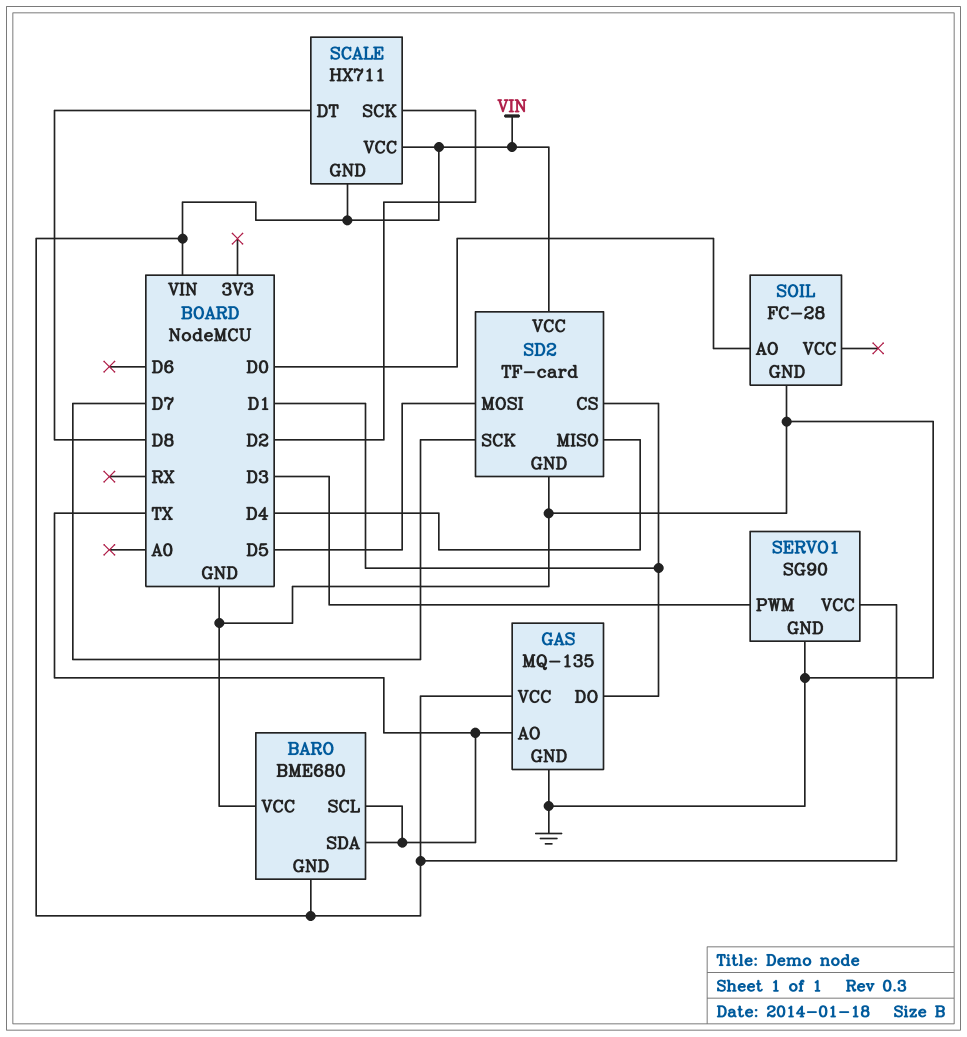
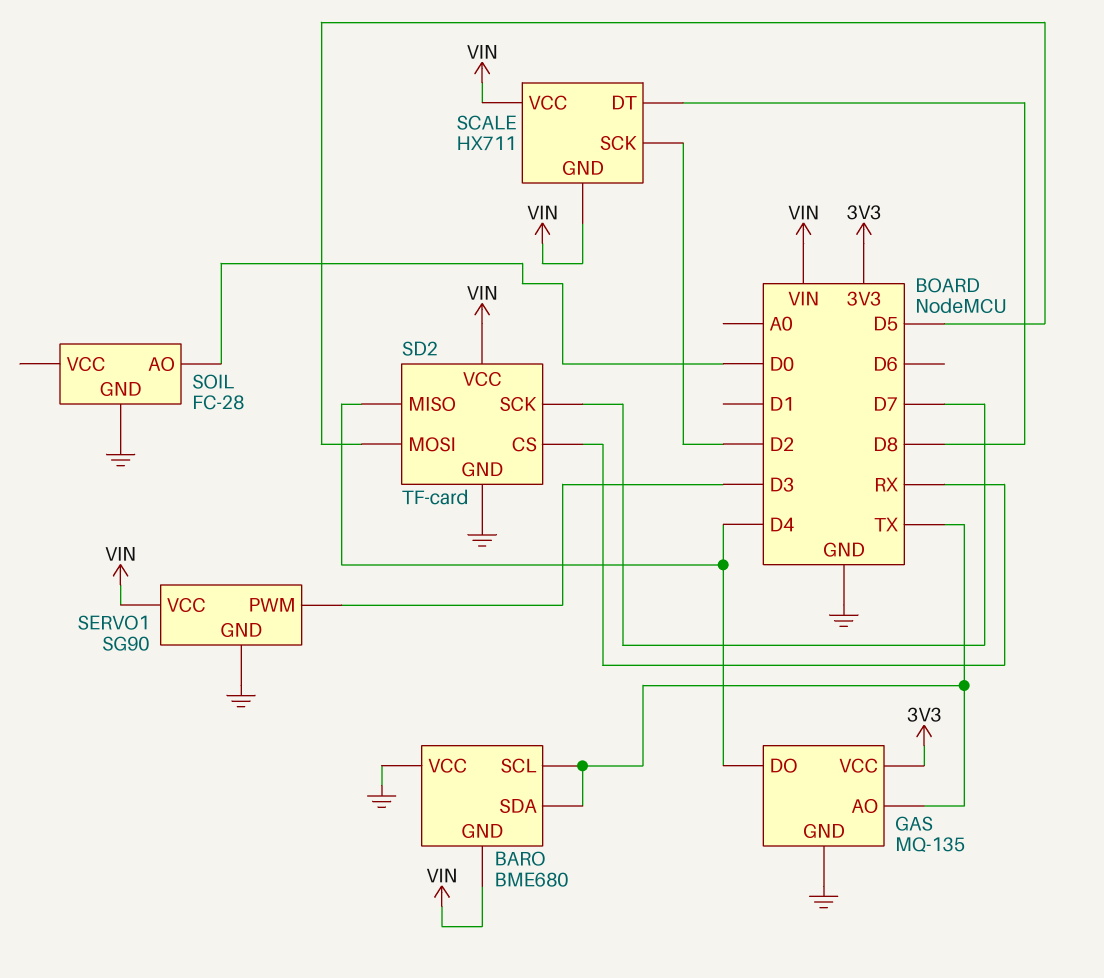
GAS pin DO: D1 -> D4
GAS pin VCC: VIN -> 3V3
SD2 pin CS: D1 -> RX

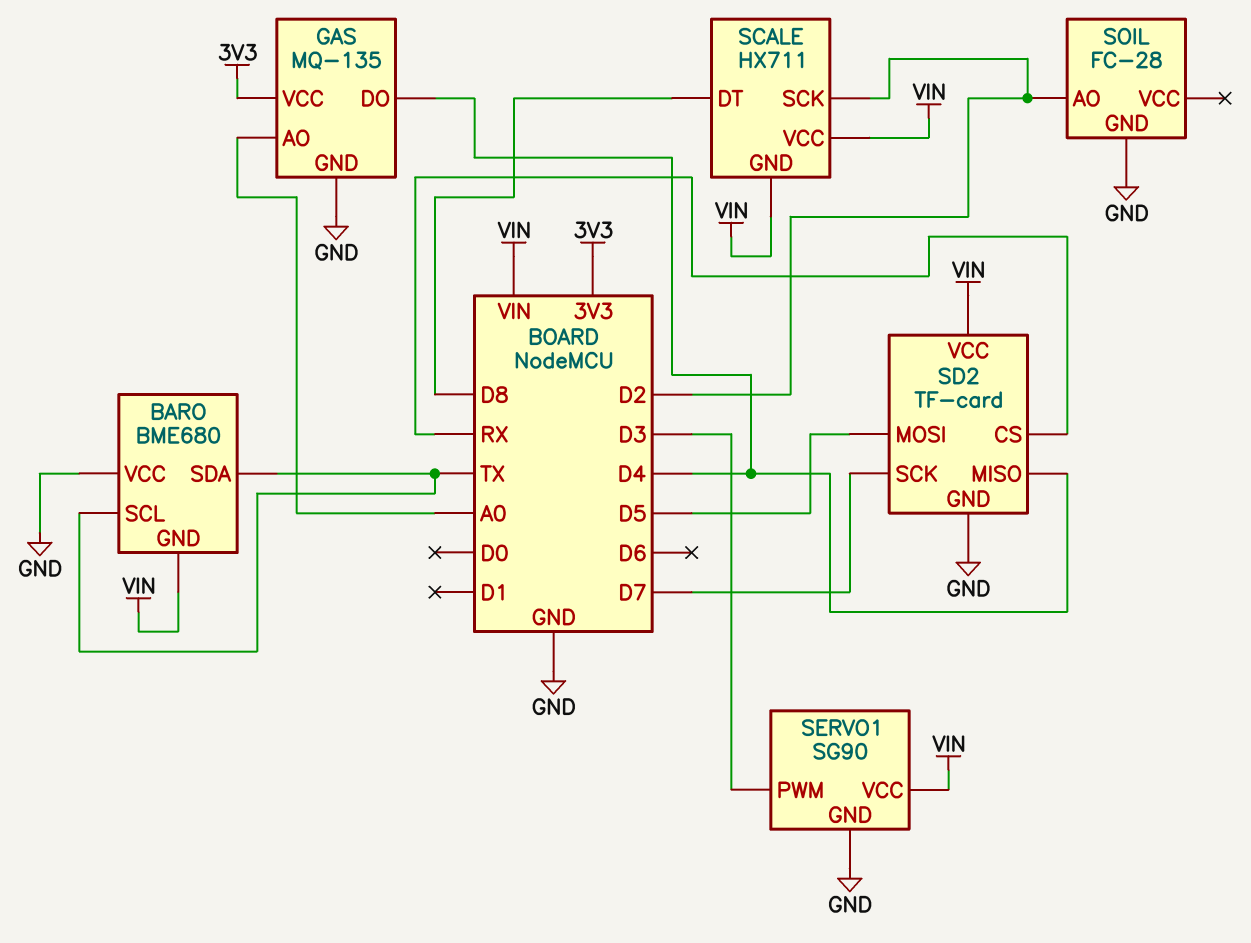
GAS pin AO: TX -> A0
SOIL pin AO: D0 -> D2

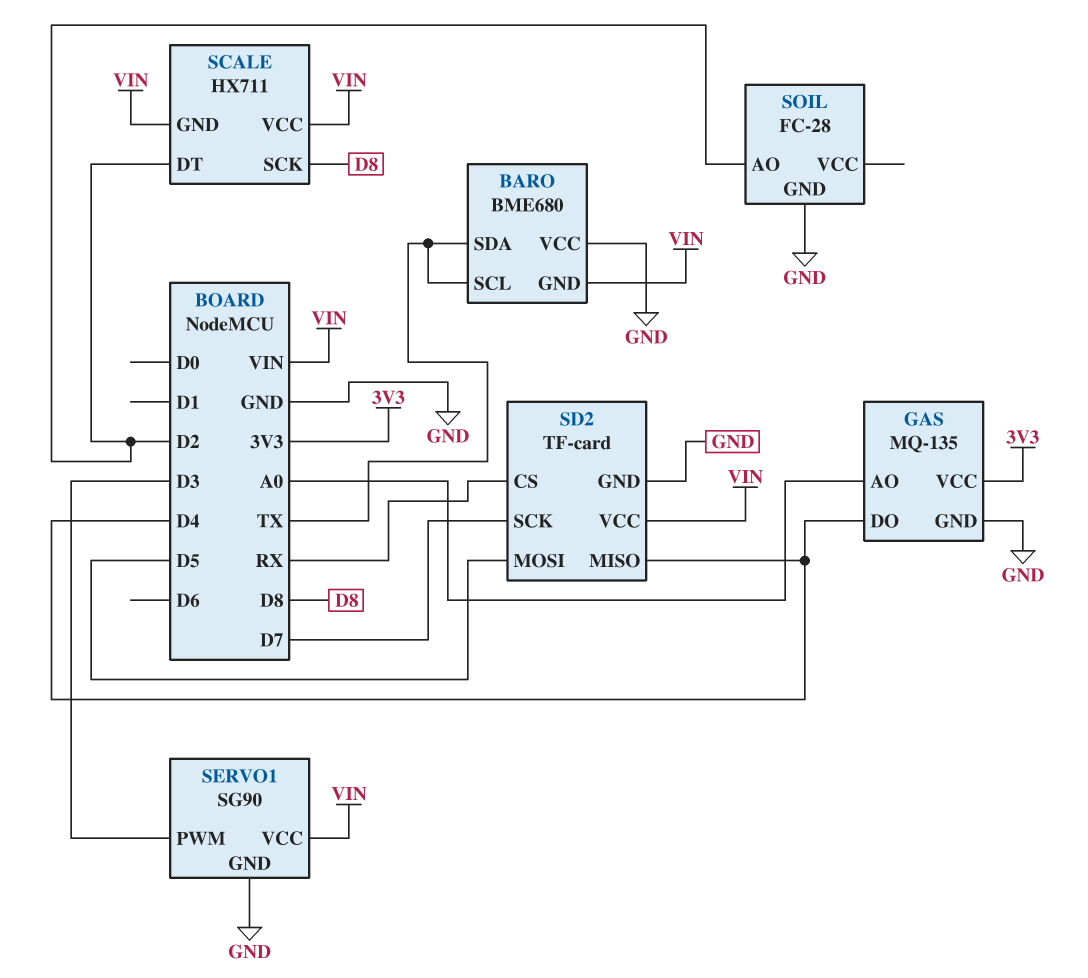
SCALE pin DT: D8 -> D2
SCALE pin SCK: D2 -> D8

